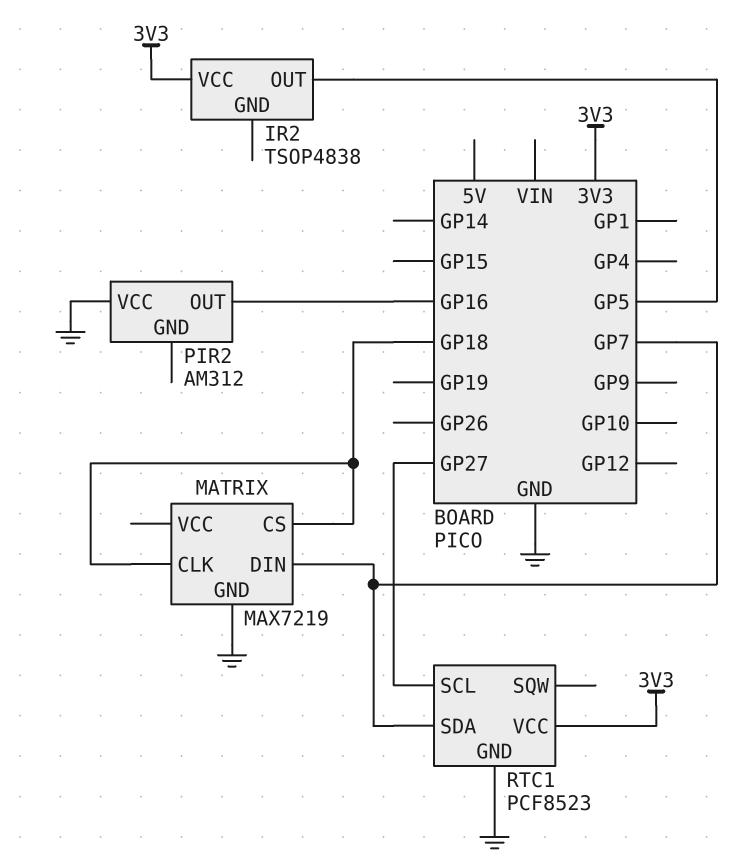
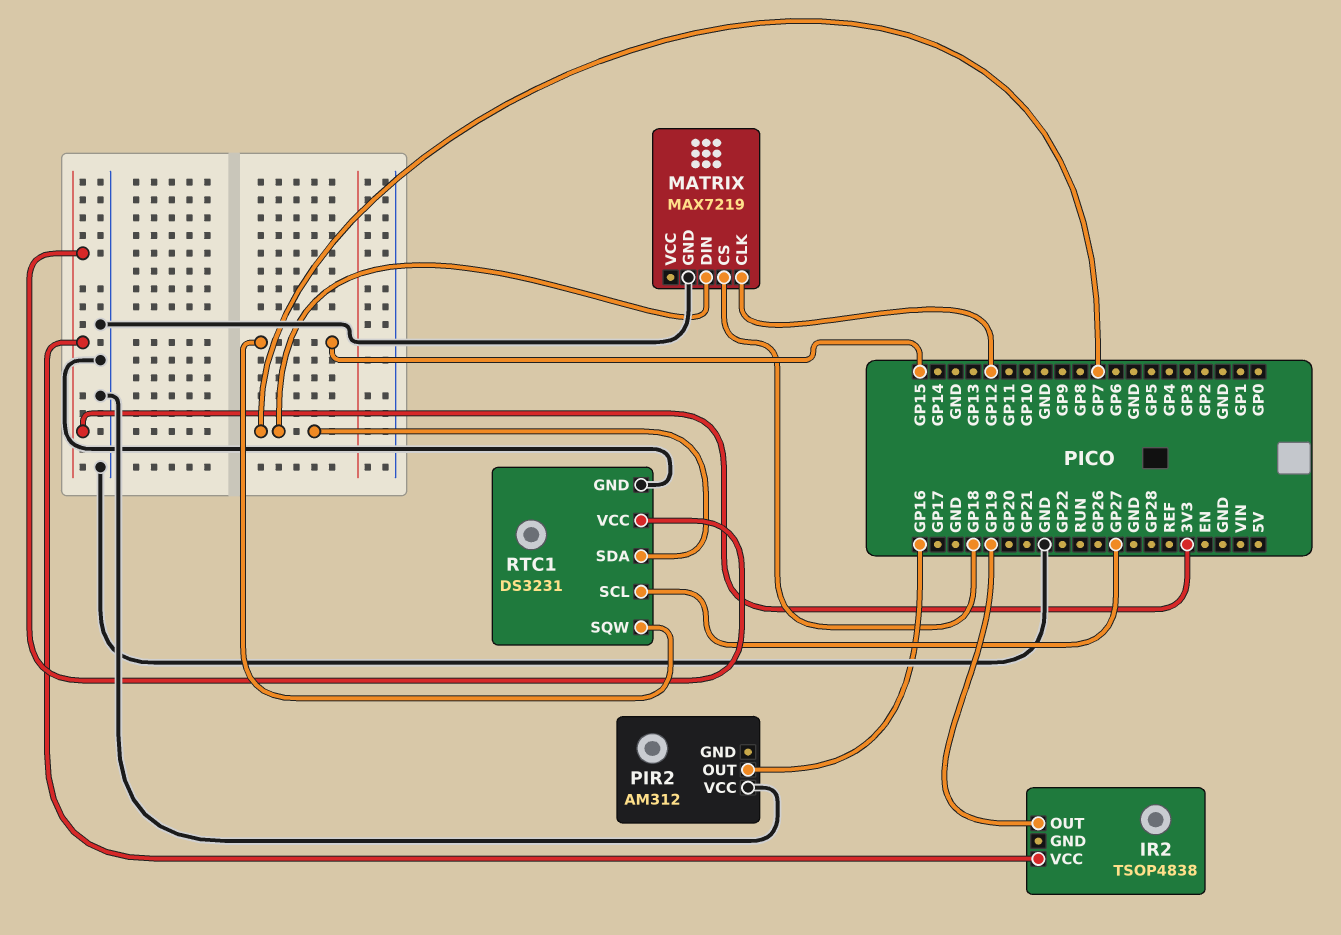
IR2 pin OUT: GP5 -> GP19
MATRIX pin CLK: GP18 -> GP12
RTC1: PCF8523 -> DS3231
RTC1 pin SQW: none -> GP15

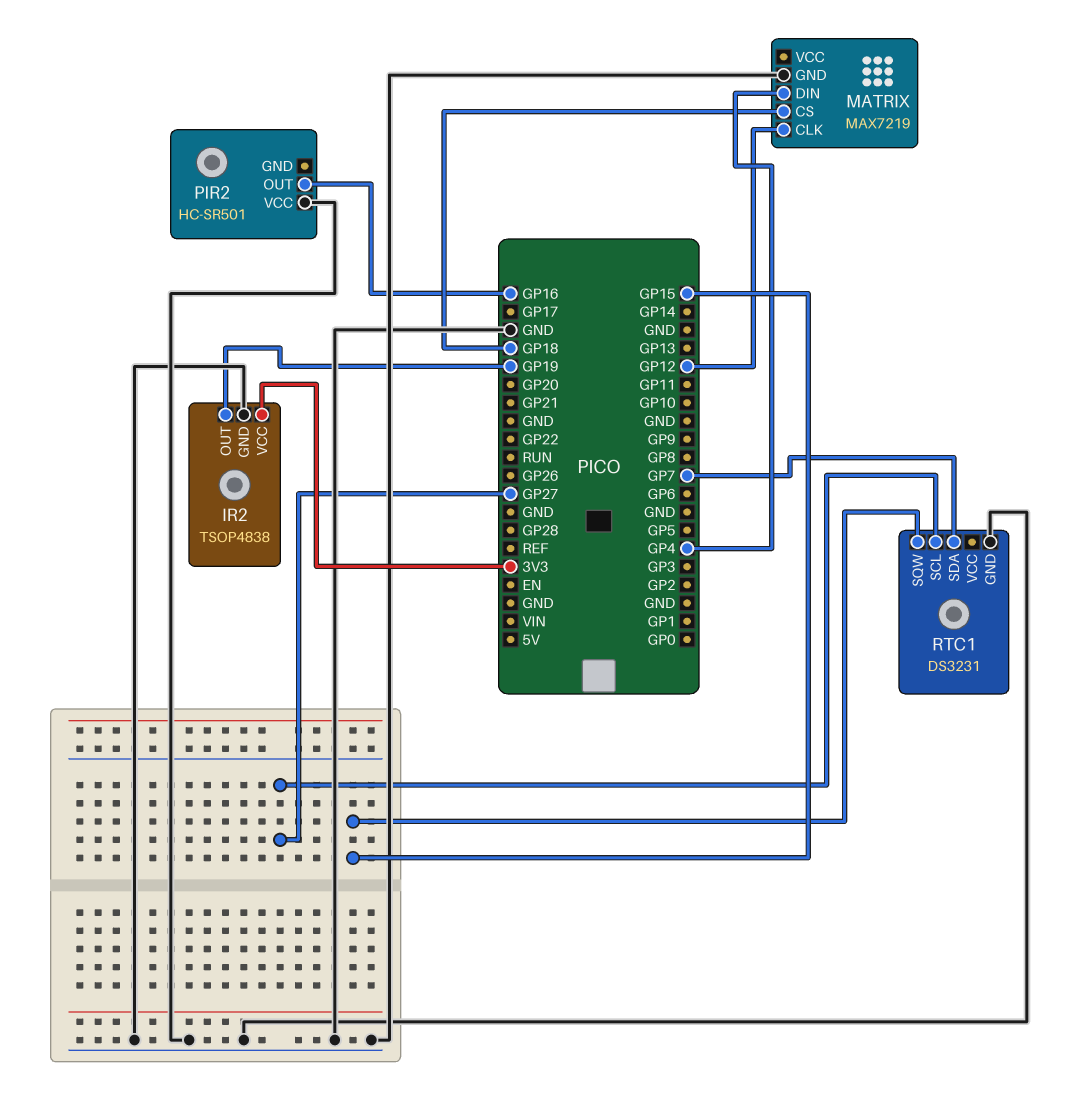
IR2 pin GND: none -> GND
MATRIX pin DIN: GP7 -> GP4
PIR2: AM312 -> HC-SR501
RTC1 pin VCC: 3V3 -> none

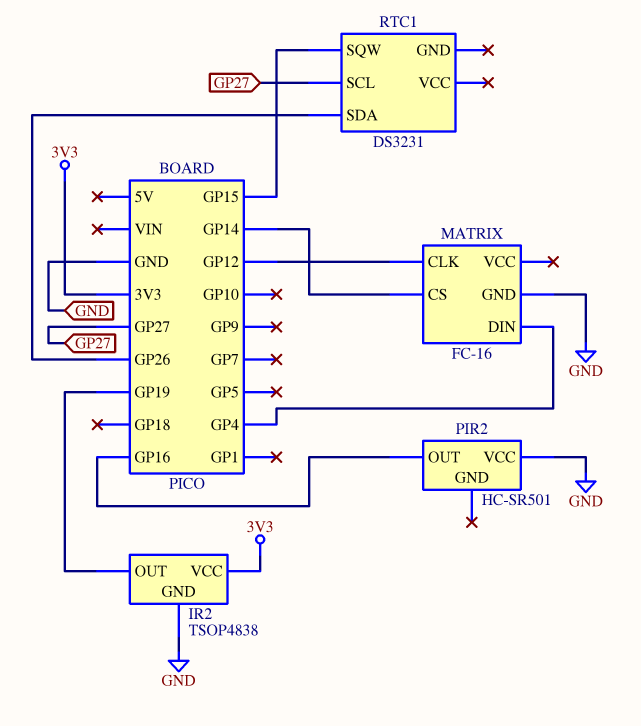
MATRIX: MAX7219 -> FC-16
MATRIX pin CS: GP18 -> GP14
RTC1 pin GND: GND -> none
RTC1 pin SDA: GP7 -> GP26

